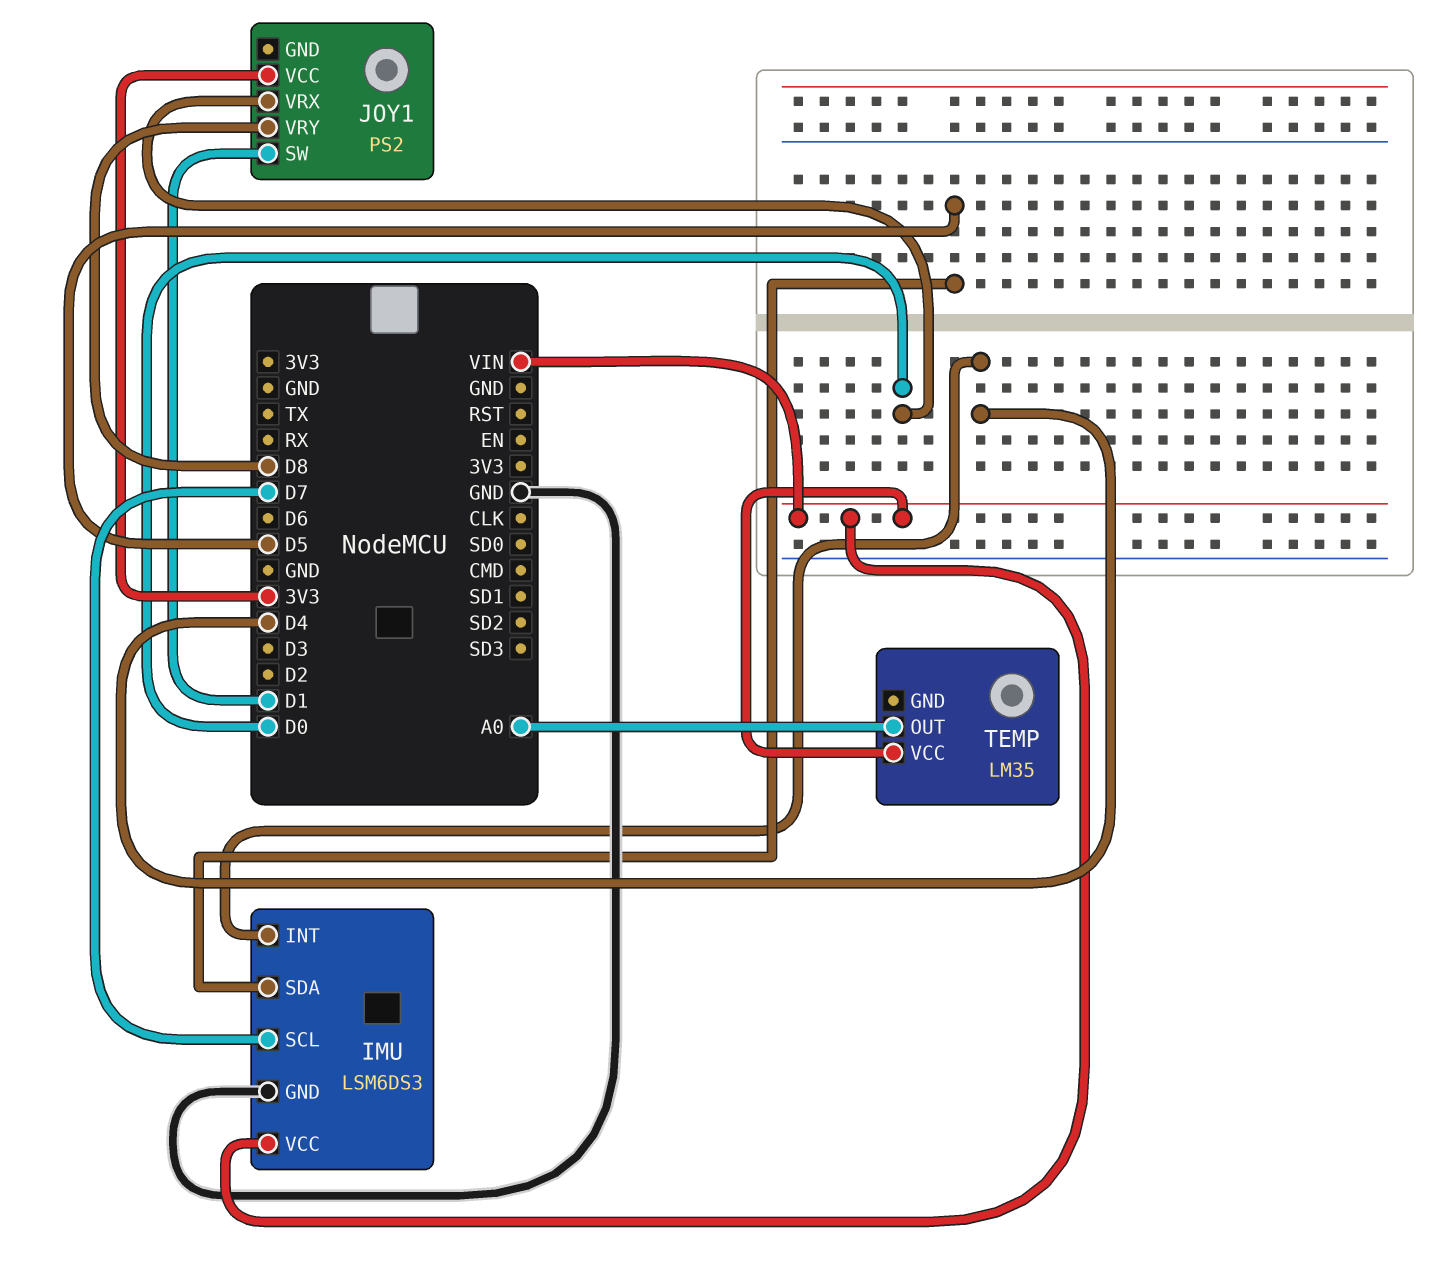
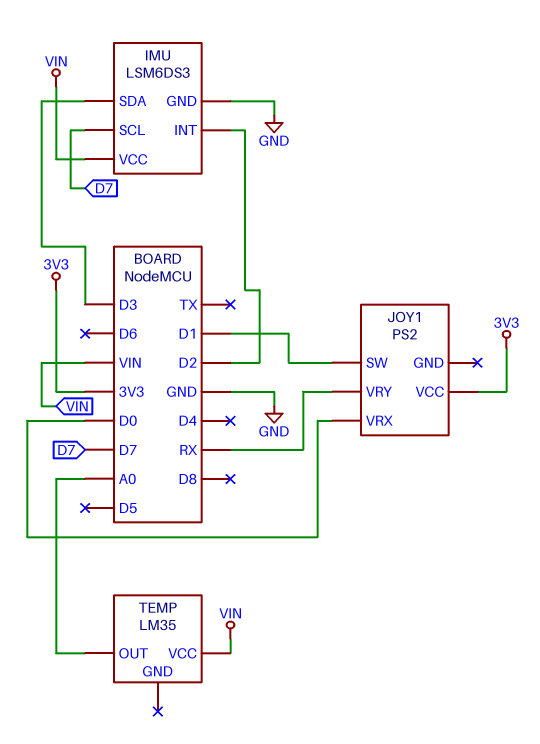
IMU pin INT: D4 -> D2
IMU pin SDA: D5 -> D3
JOY1 pin VRY: D8 -> RX

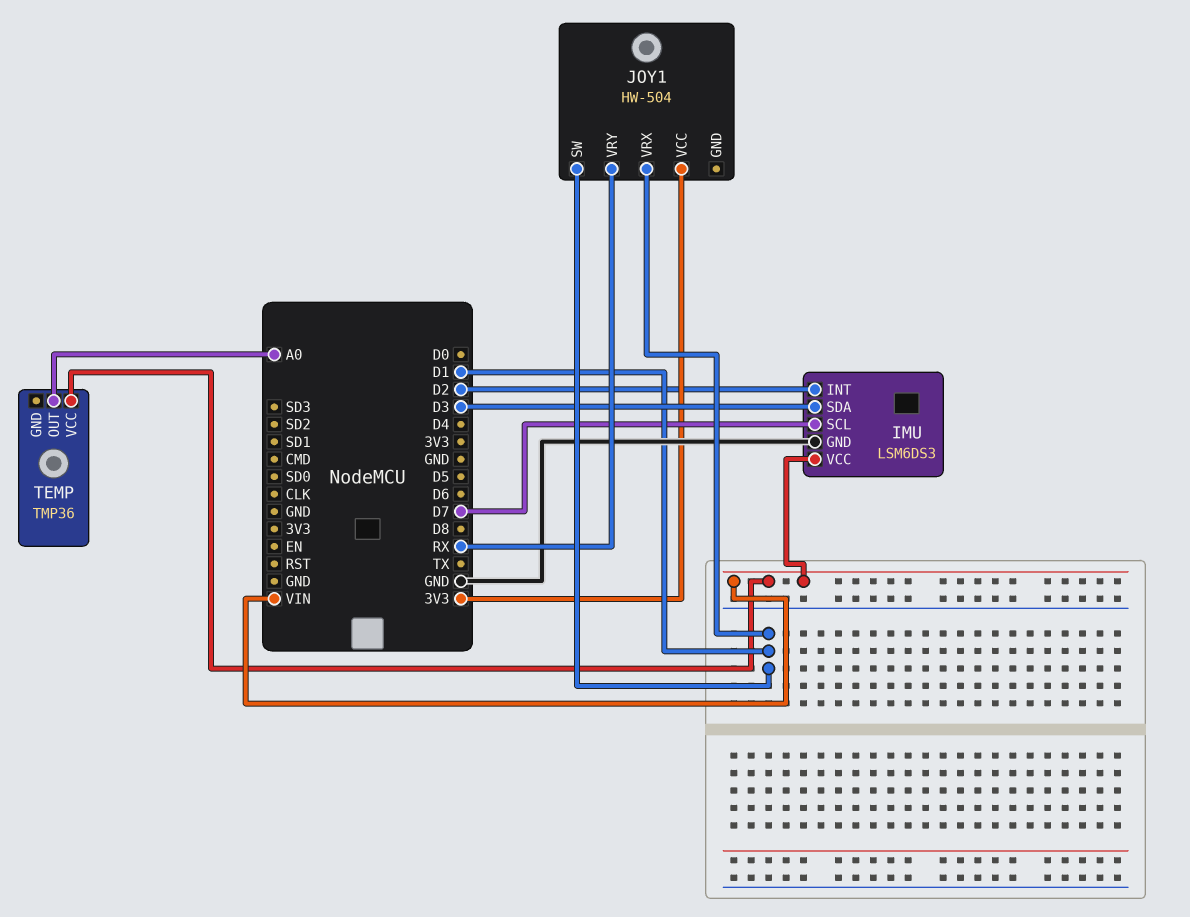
JOY1: PS2 -> HW-504
JOY1 pin VRX: D0 -> D1
TEMP: LM35 -> TMP36

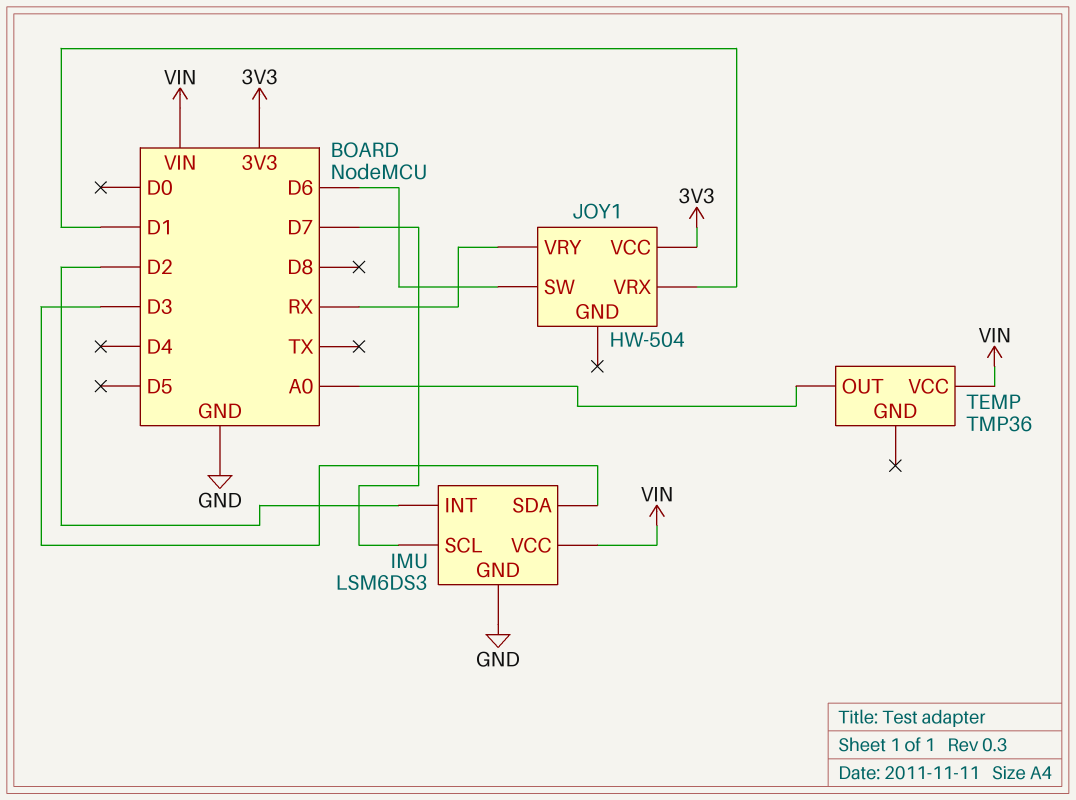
JOY1 pin SW: D1 -> D6

